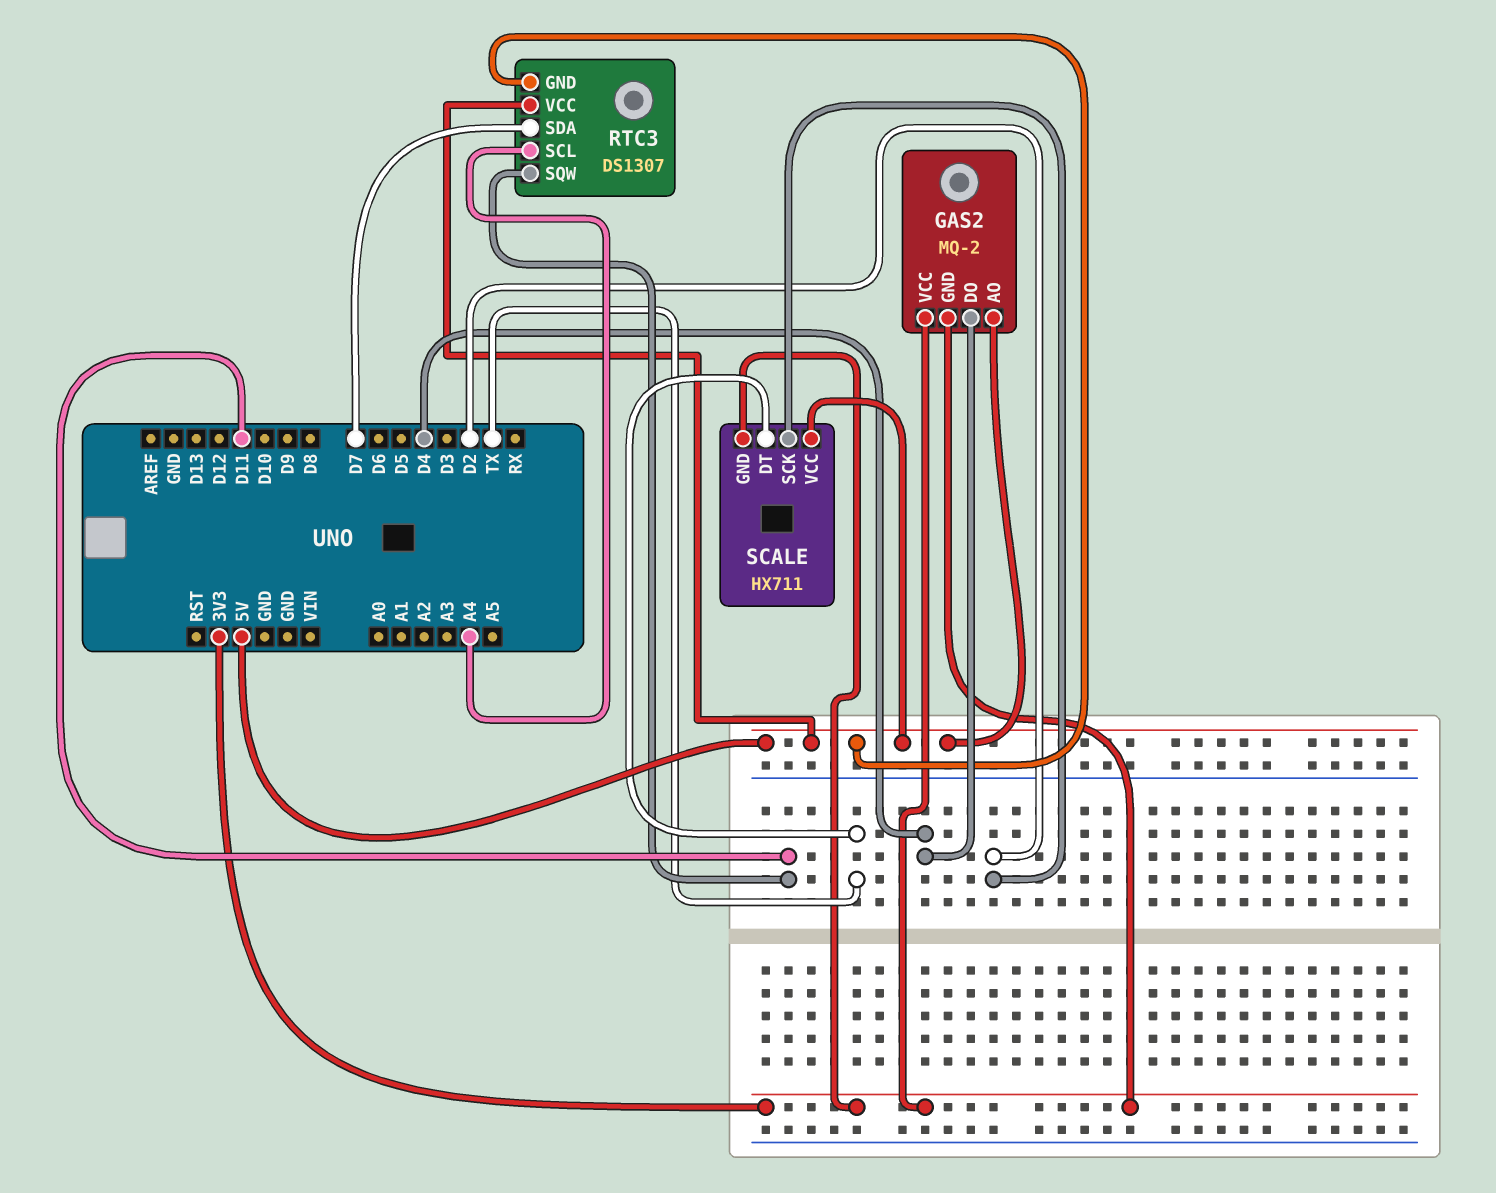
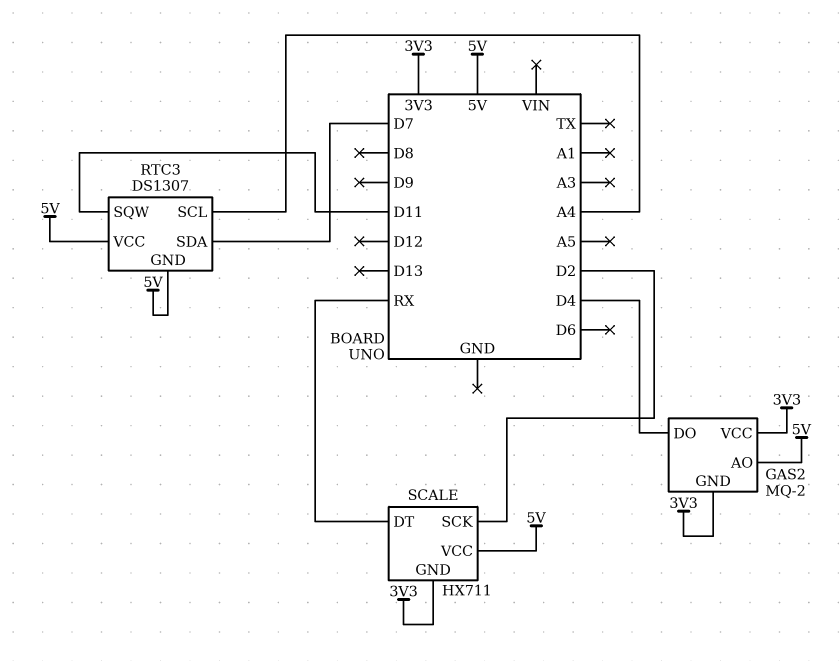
SCALE pin DT: TX -> RX

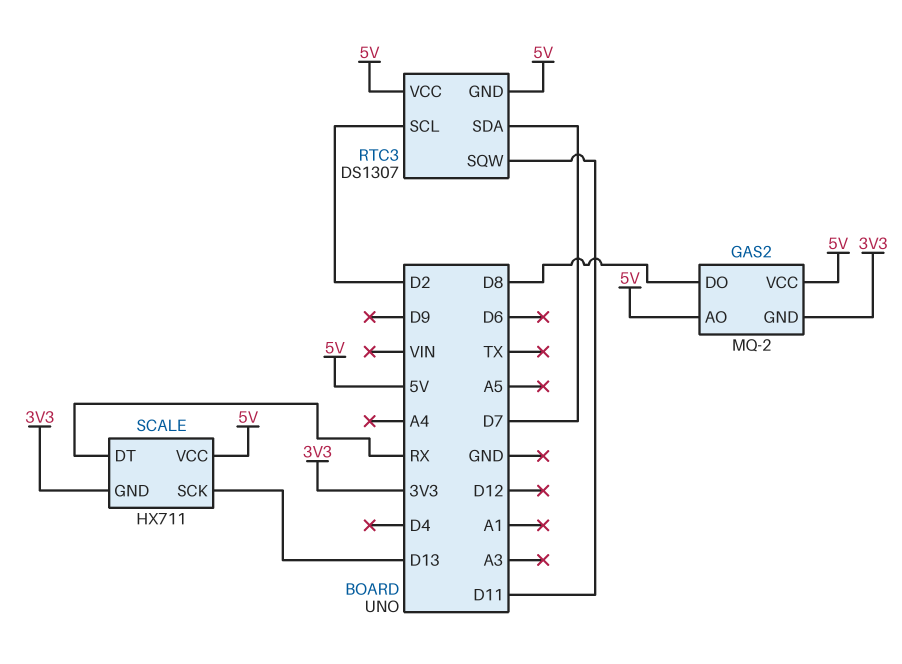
GAS2 pin DO: D4 -> D8
GAS2 pin VCC: 3V3 -> 5V
RTC3 pin SCL: A4 -> D2
SCALE pin SCK: D2 -> D13

